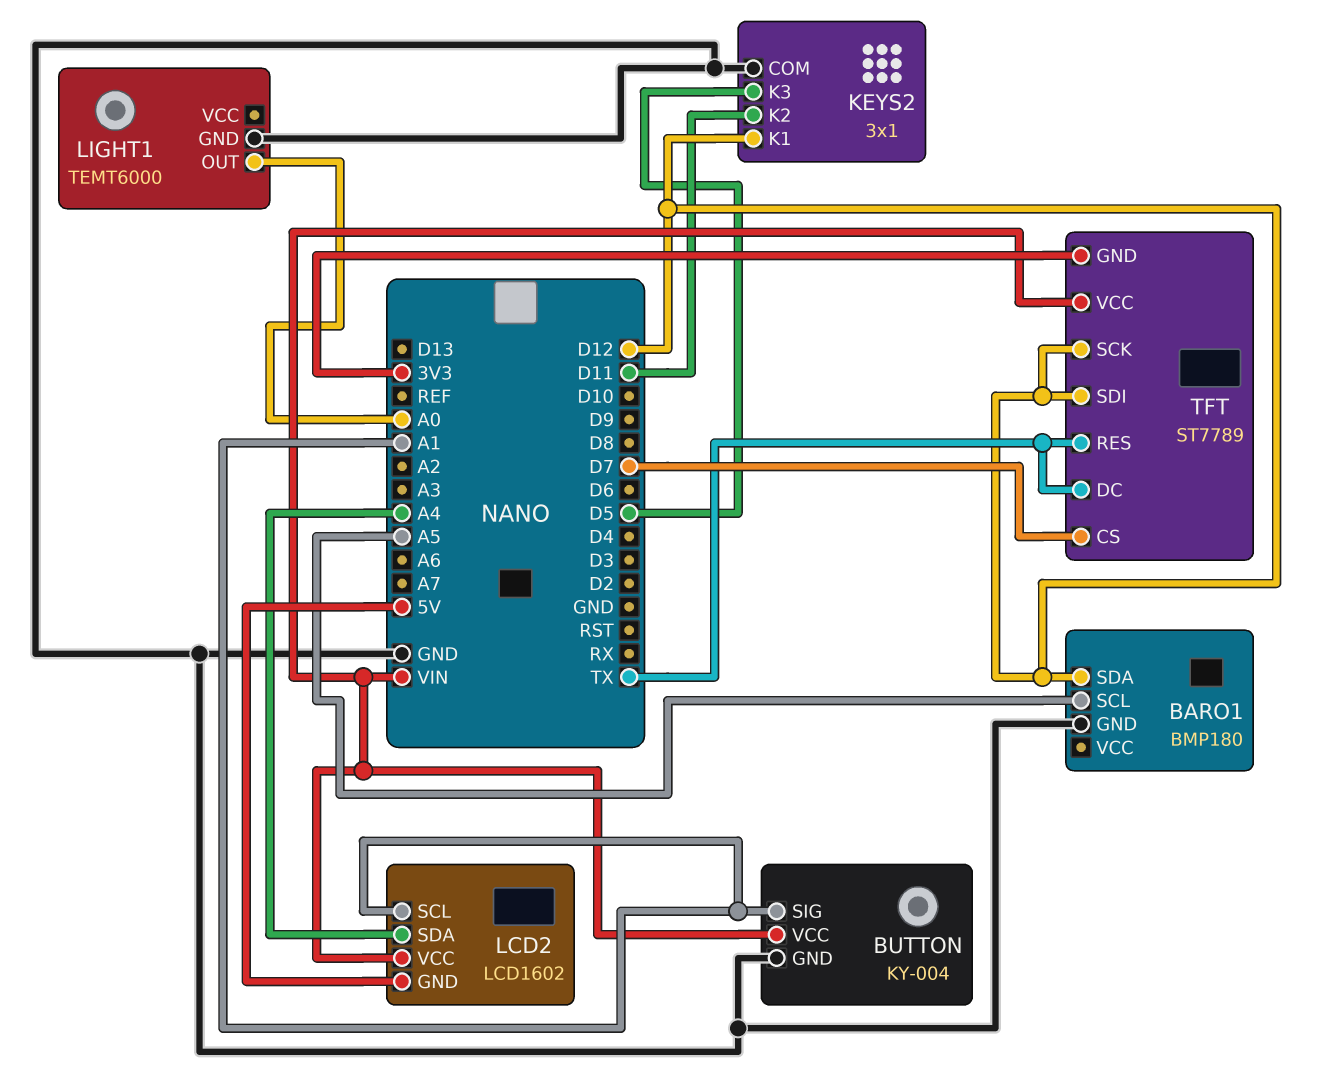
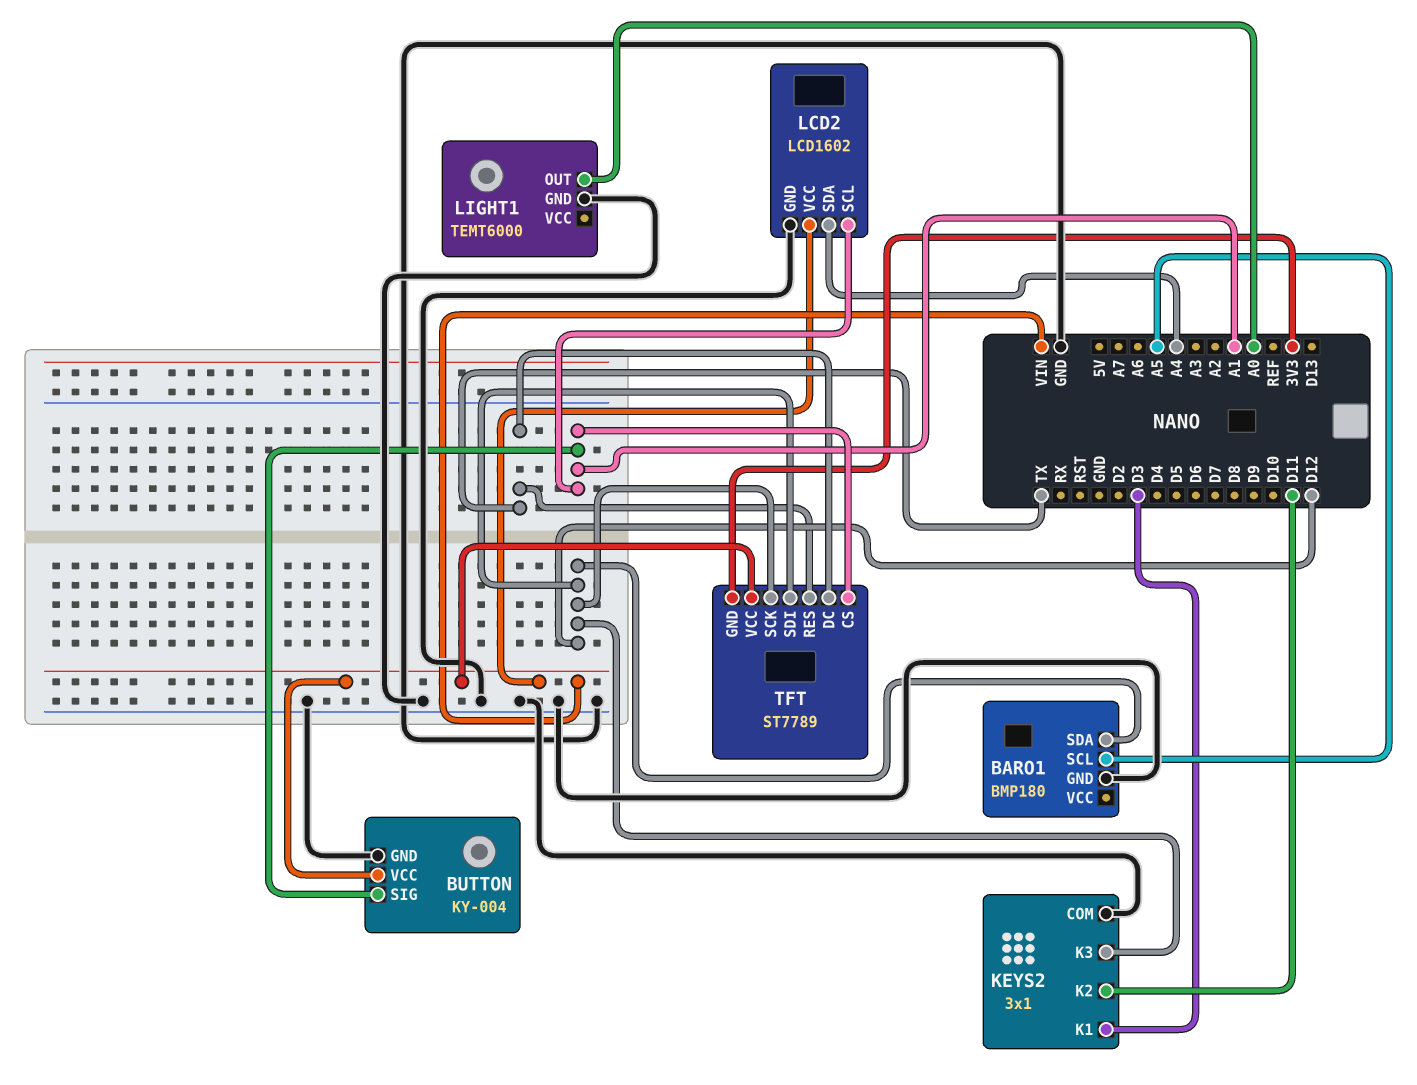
KEYS2 pin K1: D12 -> D3
KEYS2 pin K3: D5 -> D12
LCD2 pin GND: 5V -> GND
TFT pin CS: D7 -> A1

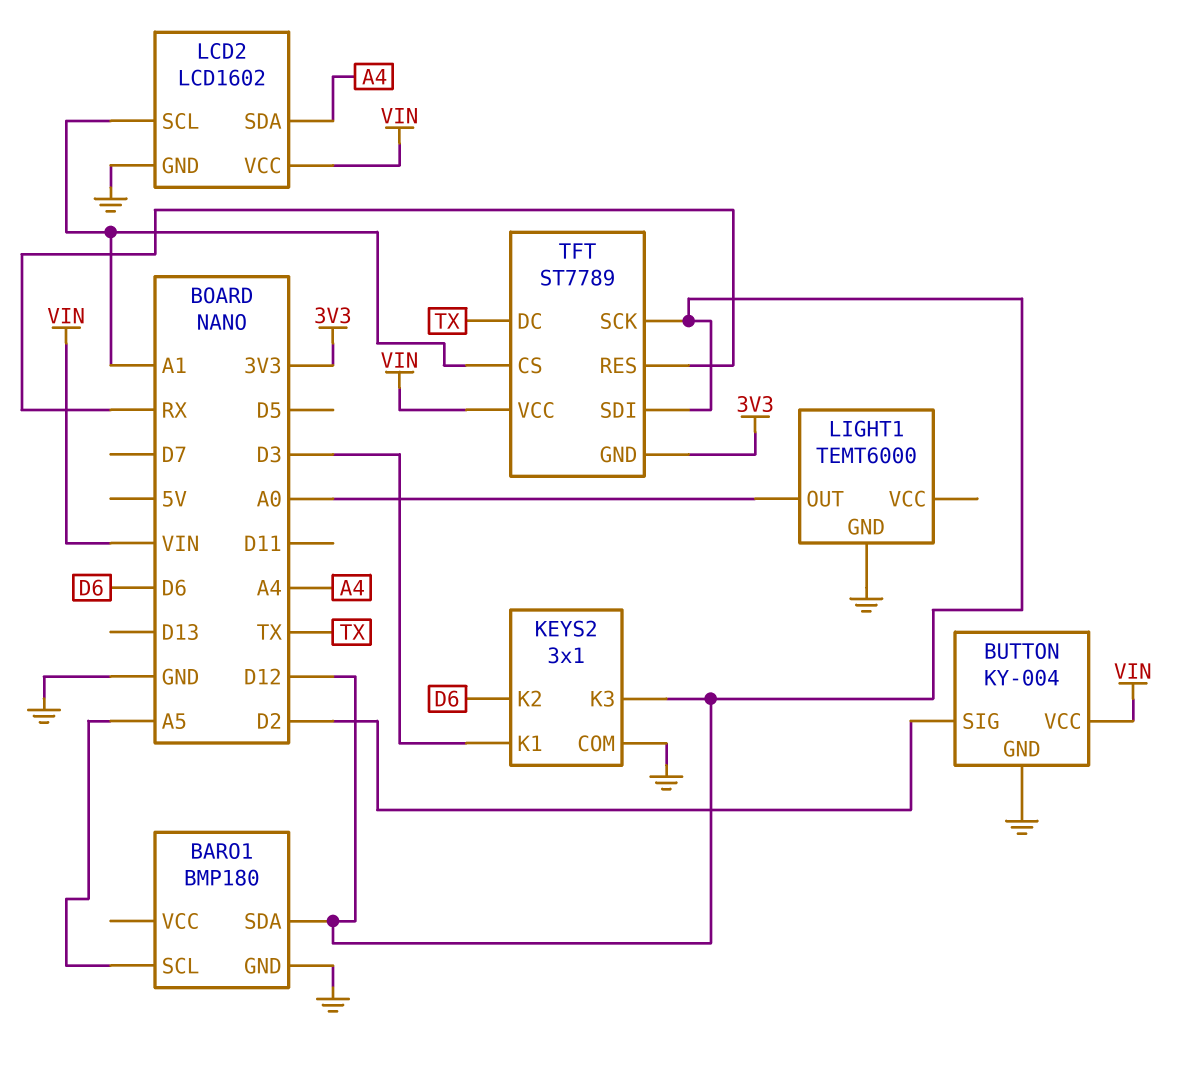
BUTTON pin SIG: A1 -> D2
KEYS2 pin K2: D11 -> D6
TFT pin RES: TX -> RX

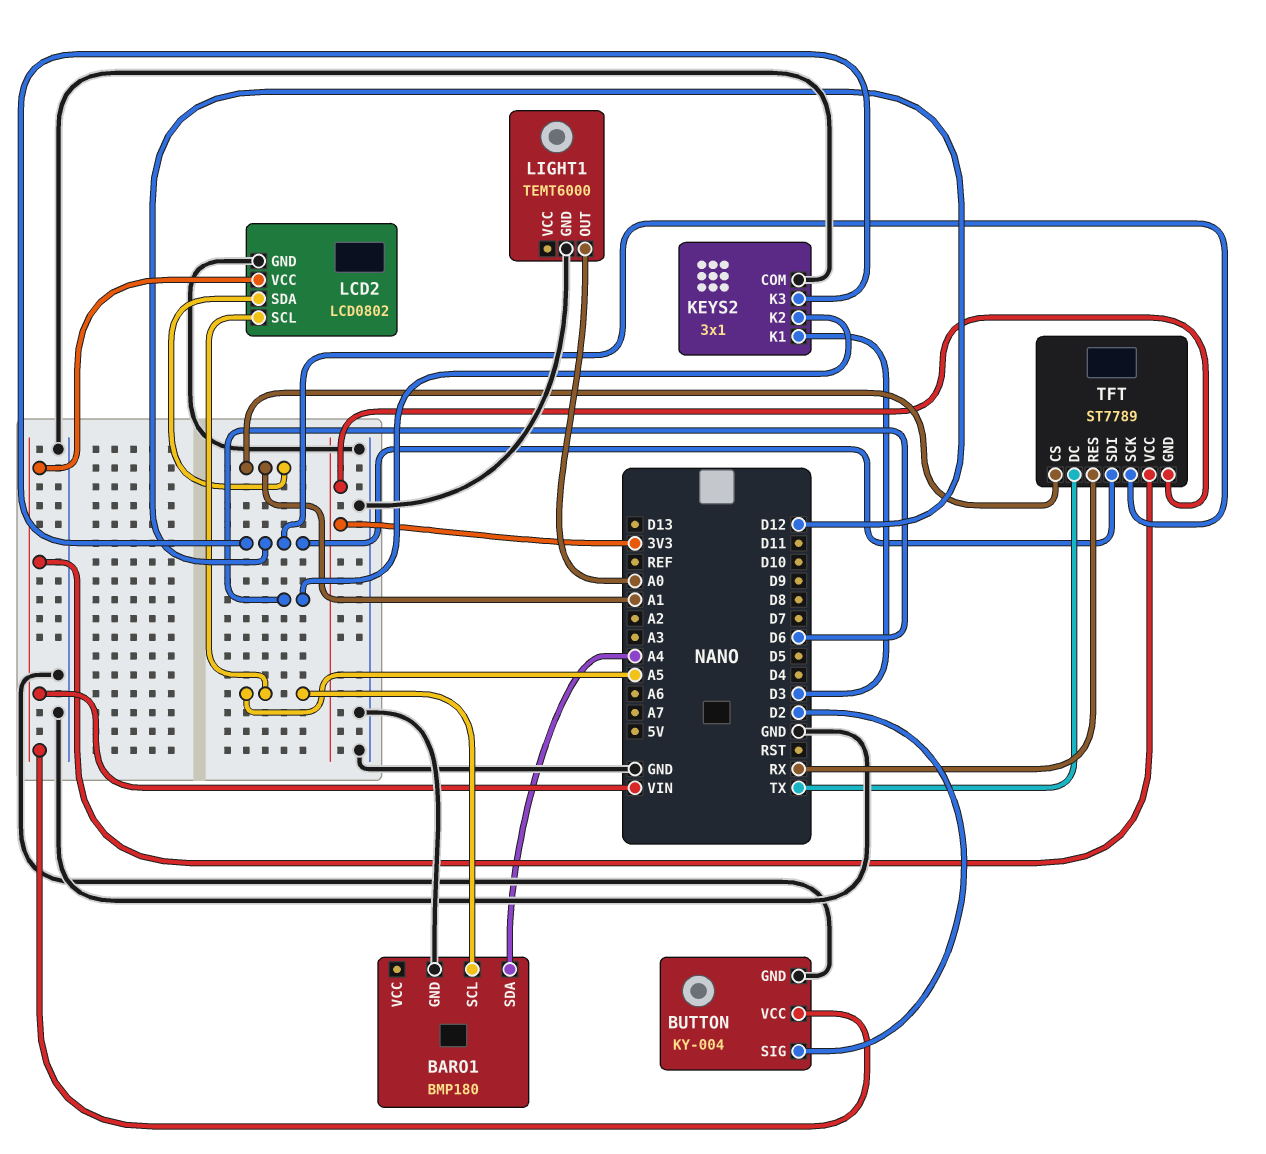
BARO1 pin SDA: D12 -> A4
LCD2: LCD1602 -> LCD0802
LCD2 pin SCL: A1 -> A5
LCD2 pin SDA: A4 -> A1

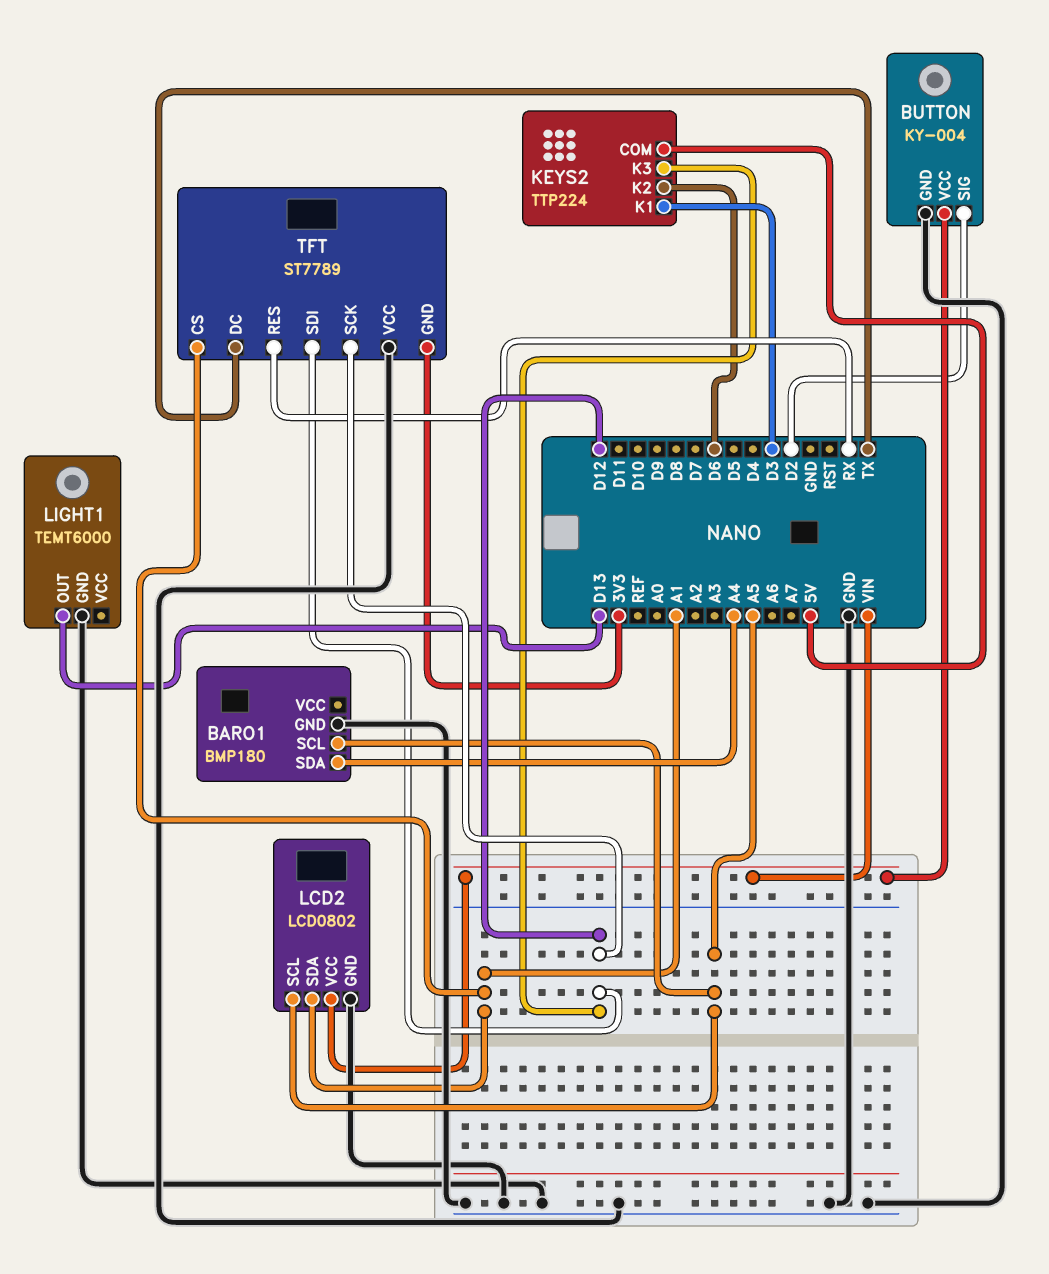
KEYS2: 3x1 -> TTP224
KEYS2 pin COM: GND -> 5V
LIGHT1 pin OUT: A0 -> D13
TFT pin VCC: VIN -> GND

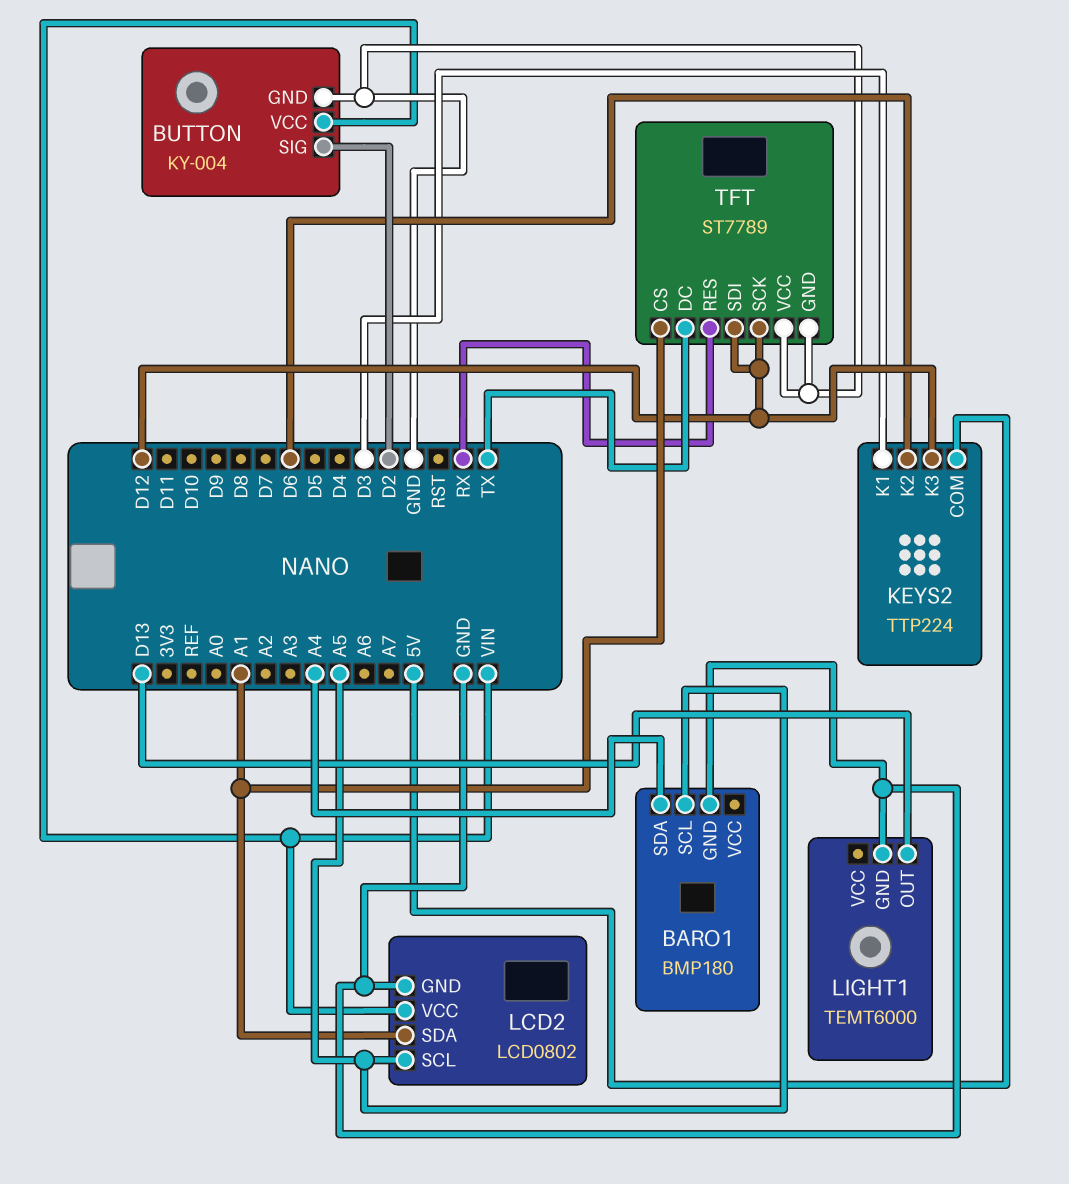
TFT pin GND: 3V3 -> GND

